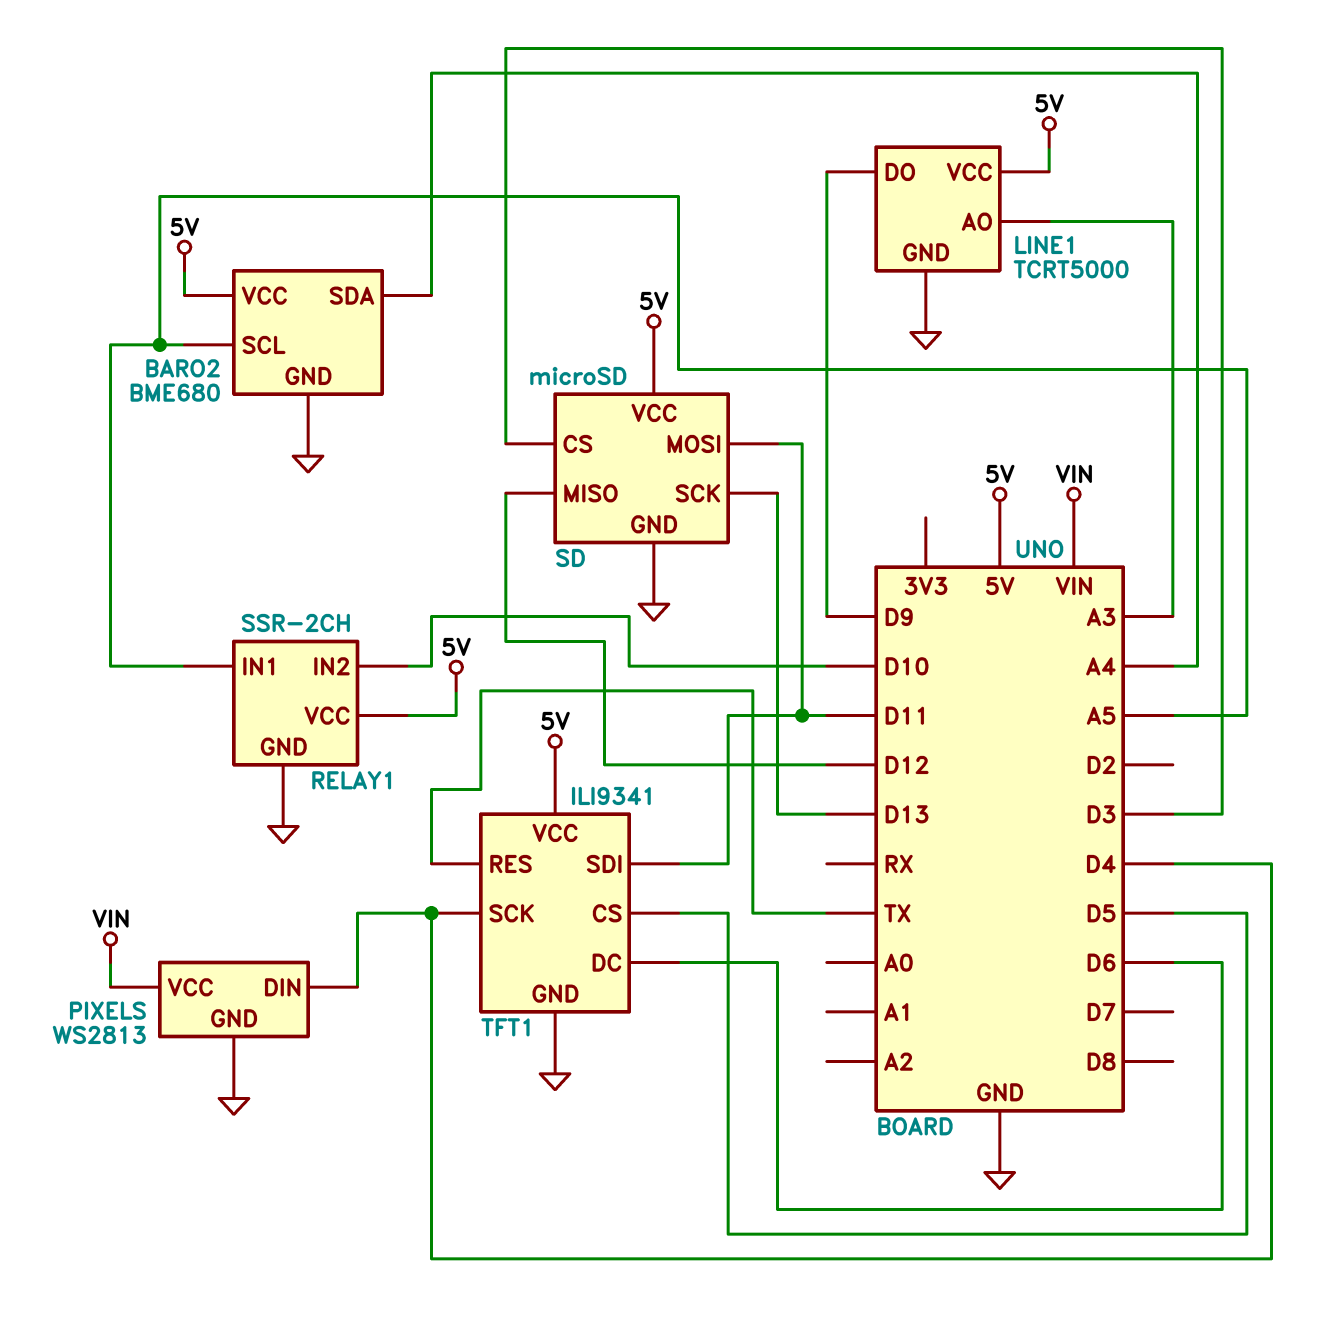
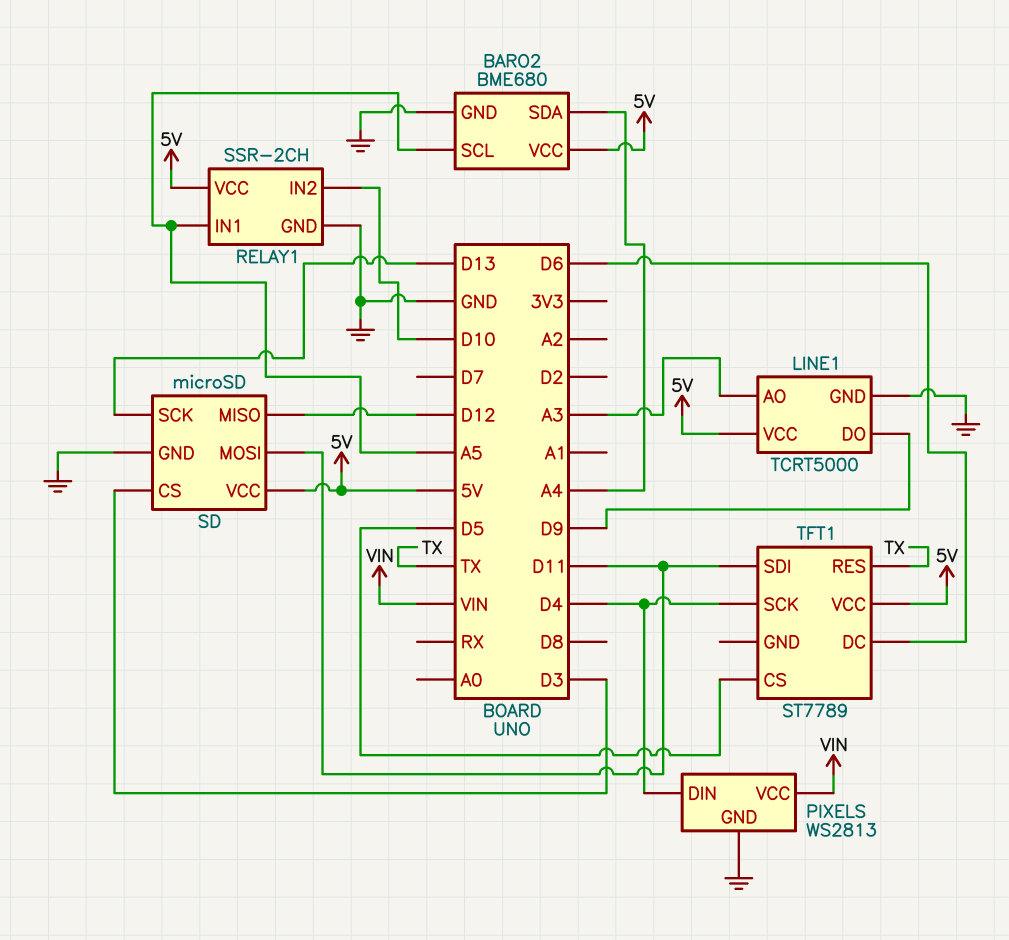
TFT1: ILI9341 -> ST7789
TFT1 pin GND: GND -> none

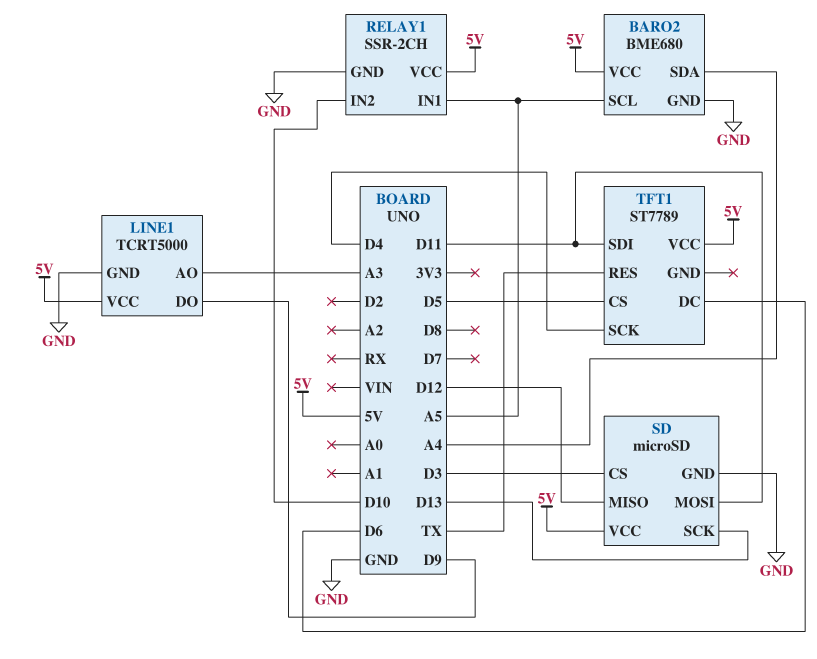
PIXELS: WS2813 -> none
PIXELS pin DIN: D4 -> none
PIXELS pin GND: GND -> none
PIXELS pin VCC: VIN -> none

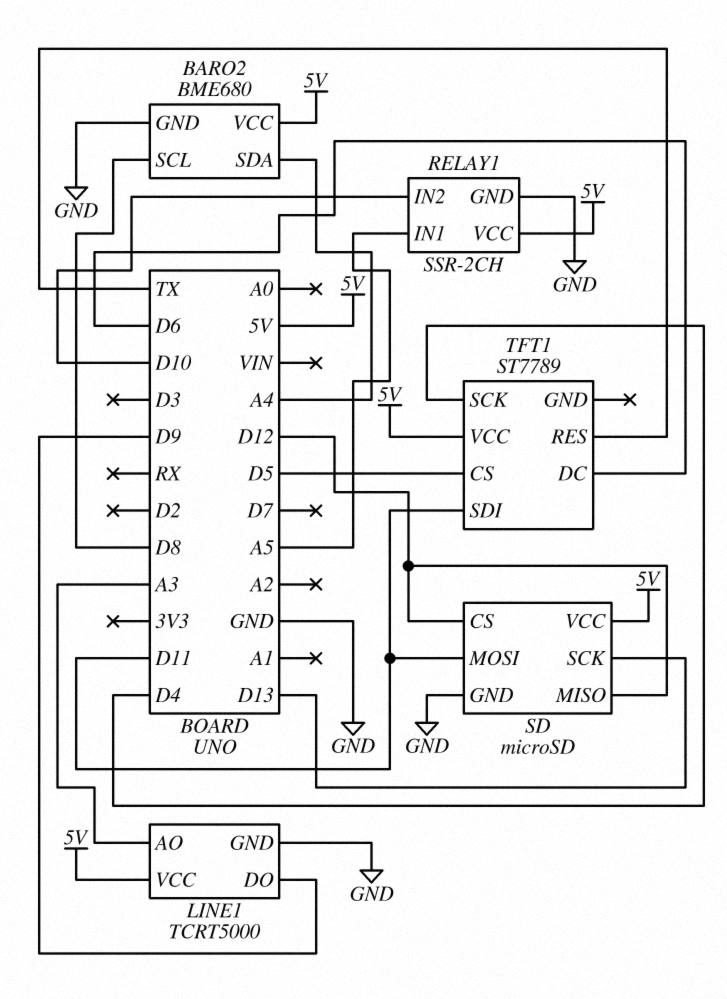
BARO2 pin SCL: A5 -> D8
SD pin CS: D3 -> D12

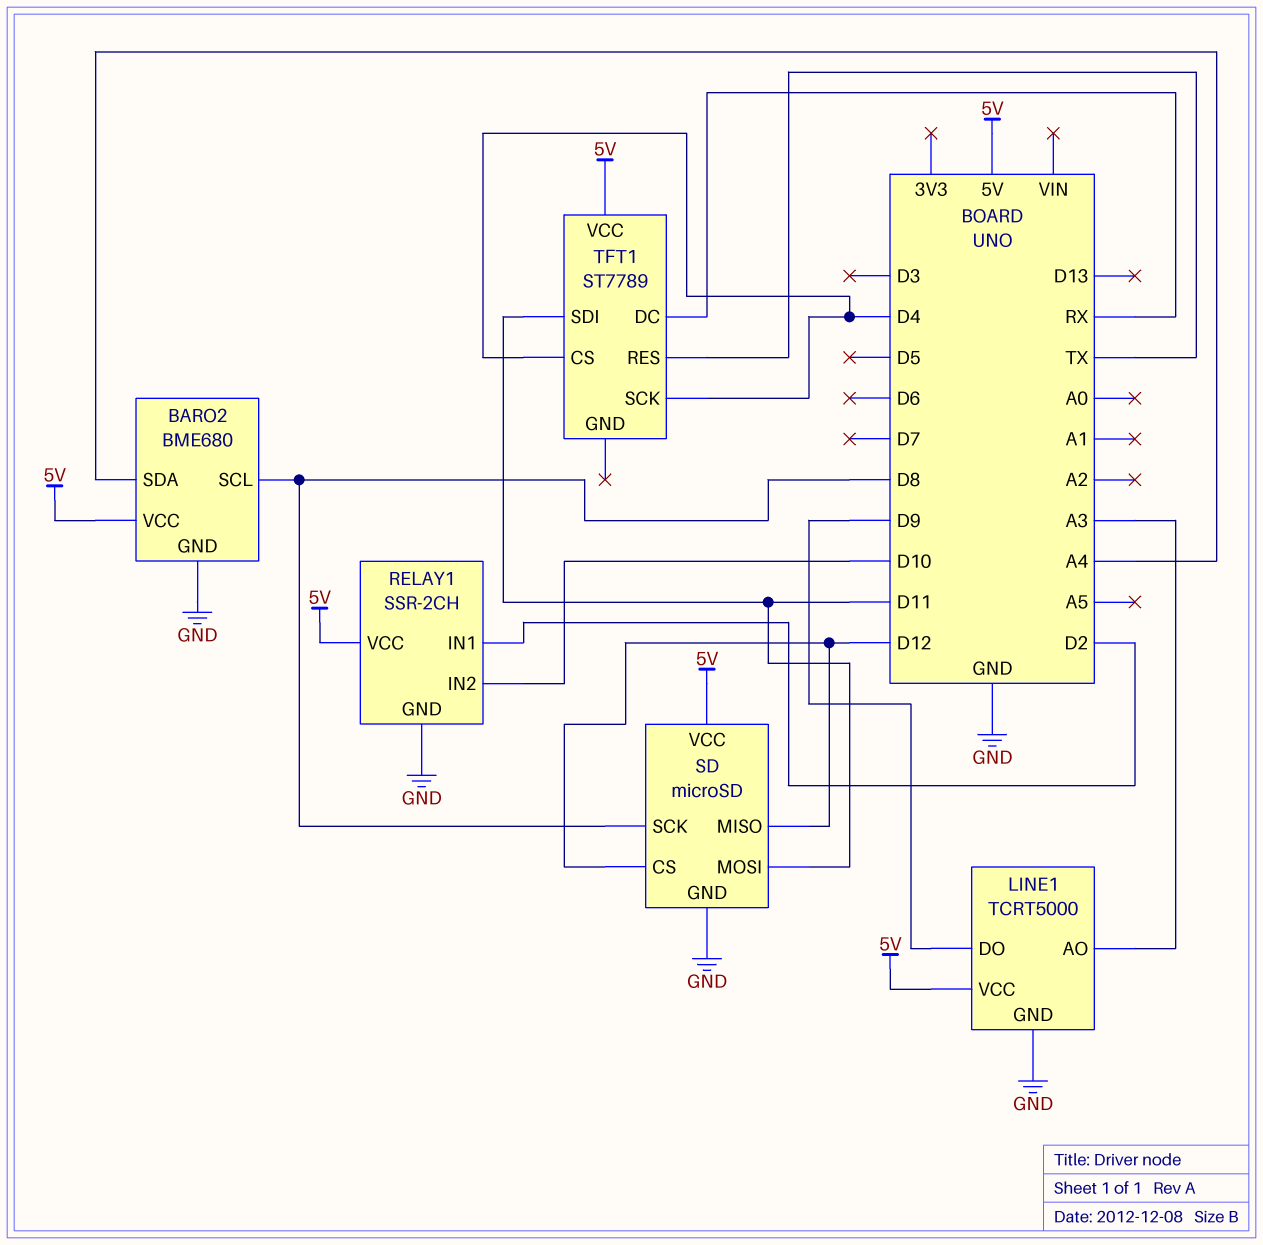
RELAY1 pin IN1: A5 -> D2
SD pin SCK: D13 -> D8
TFT1 pin CS: D5 -> D4
TFT1 pin DC: D6 -> RX

